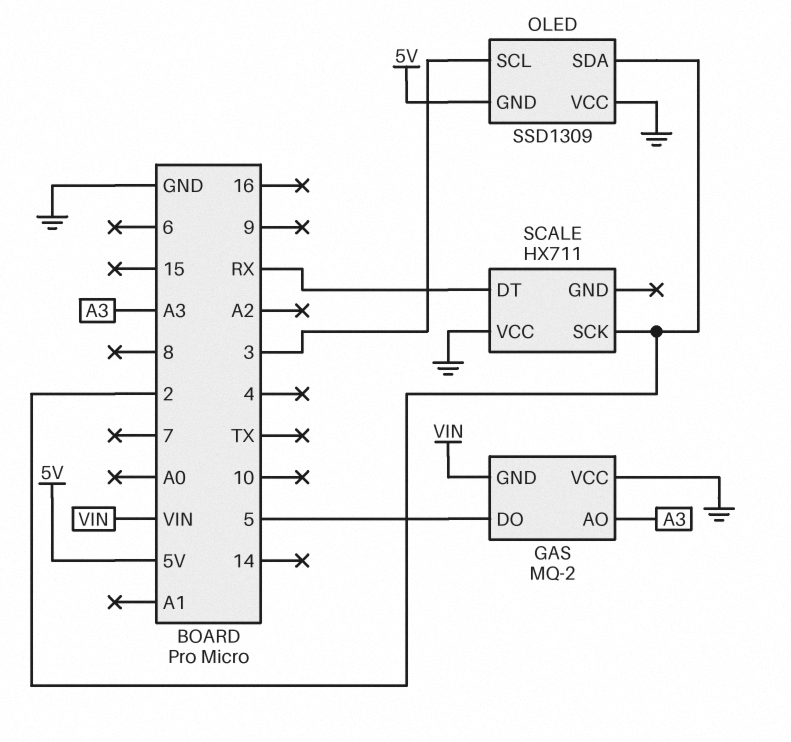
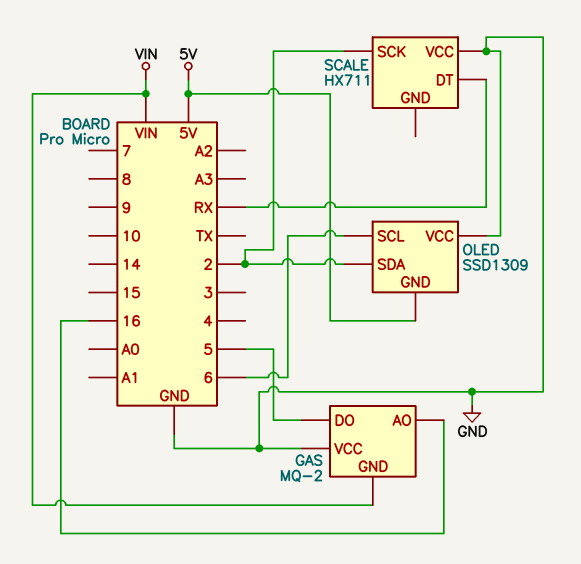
GAS pin AO: A3 -> 16
OLED pin SCL: 3 -> 6

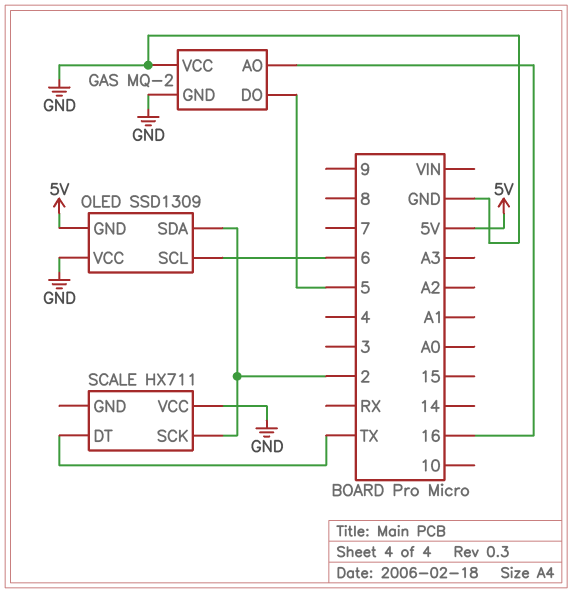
GAS pin GND: VIN -> GND
SCALE pin DT: RX -> TX

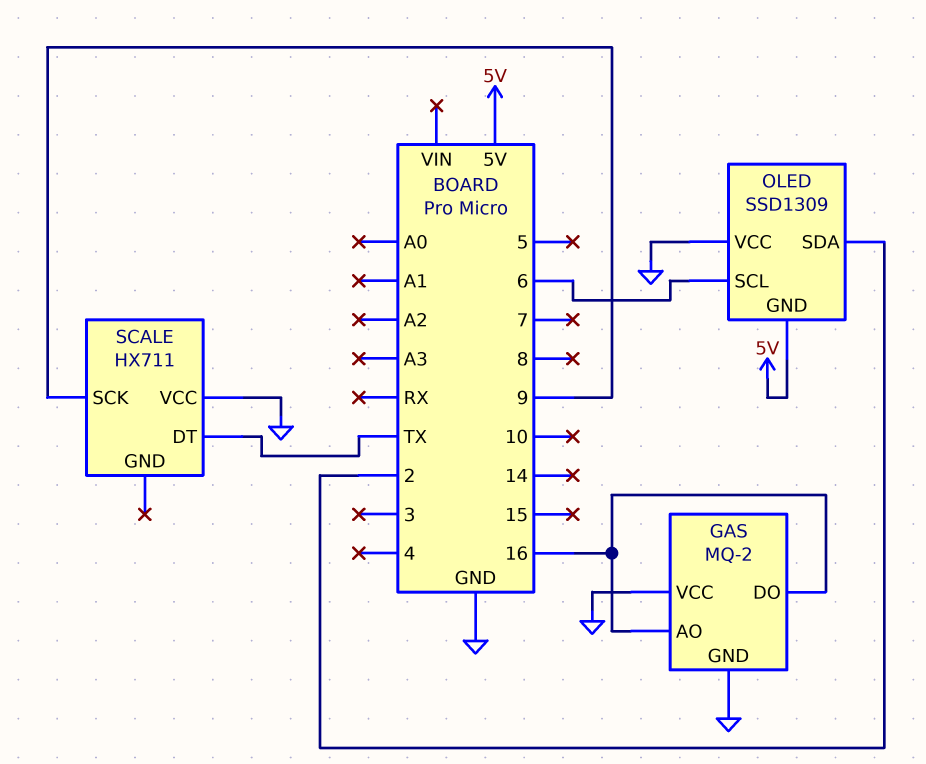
GAS pin DO: 5 -> 16
SCALE pin SCK: 2 -> 9

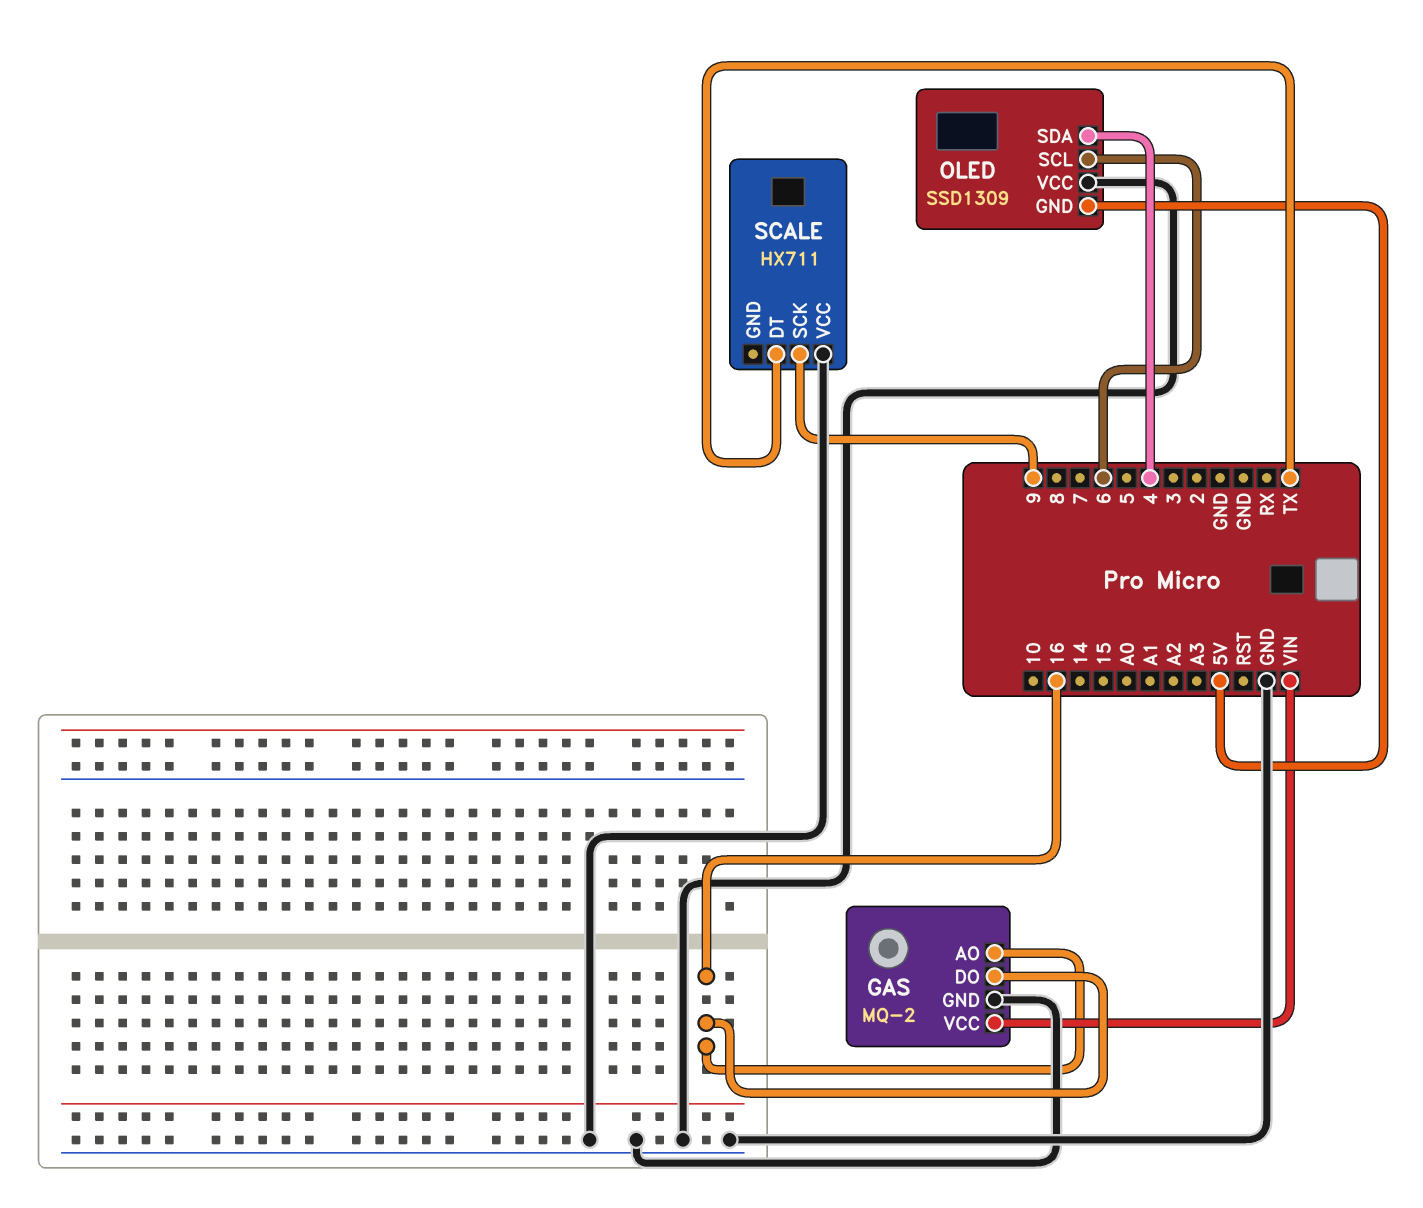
GAS pin VCC: GND -> VIN
OLED pin SDA: 2 -> 4

